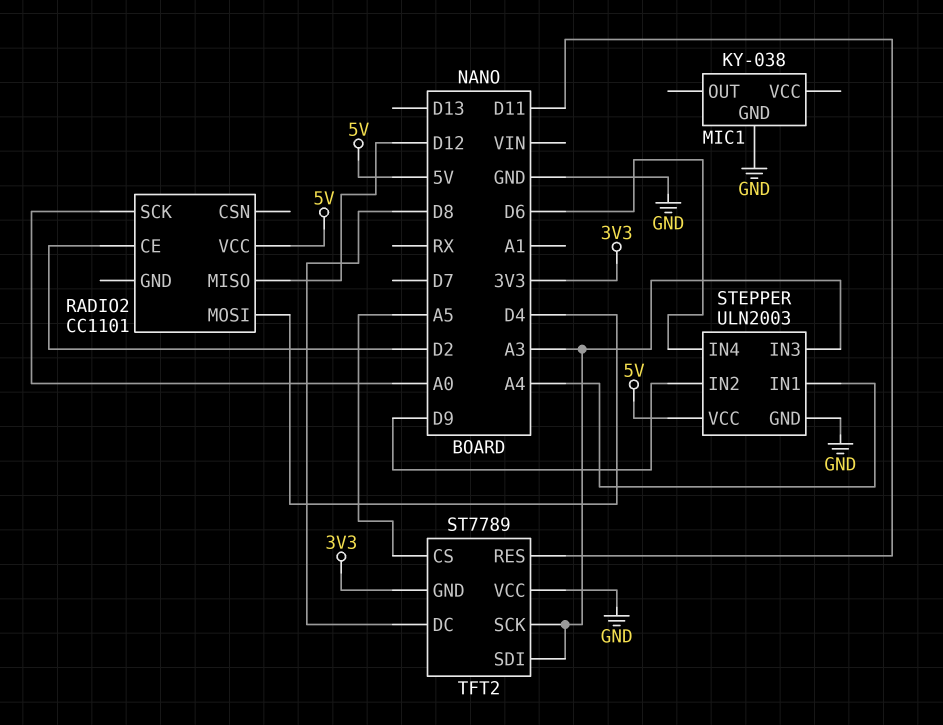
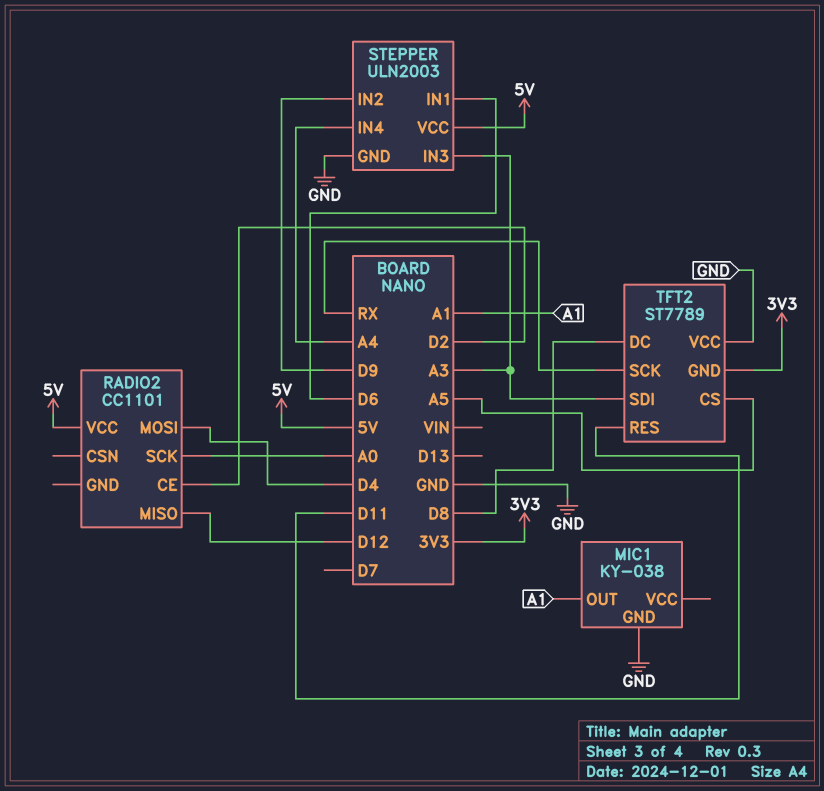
MIC1 pin OUT: none -> A1
STEPPER pin IN1: A4 -> D6
STEPPER pin IN4: D6 -> A4
TFT2 pin SCK: A3 -> RX

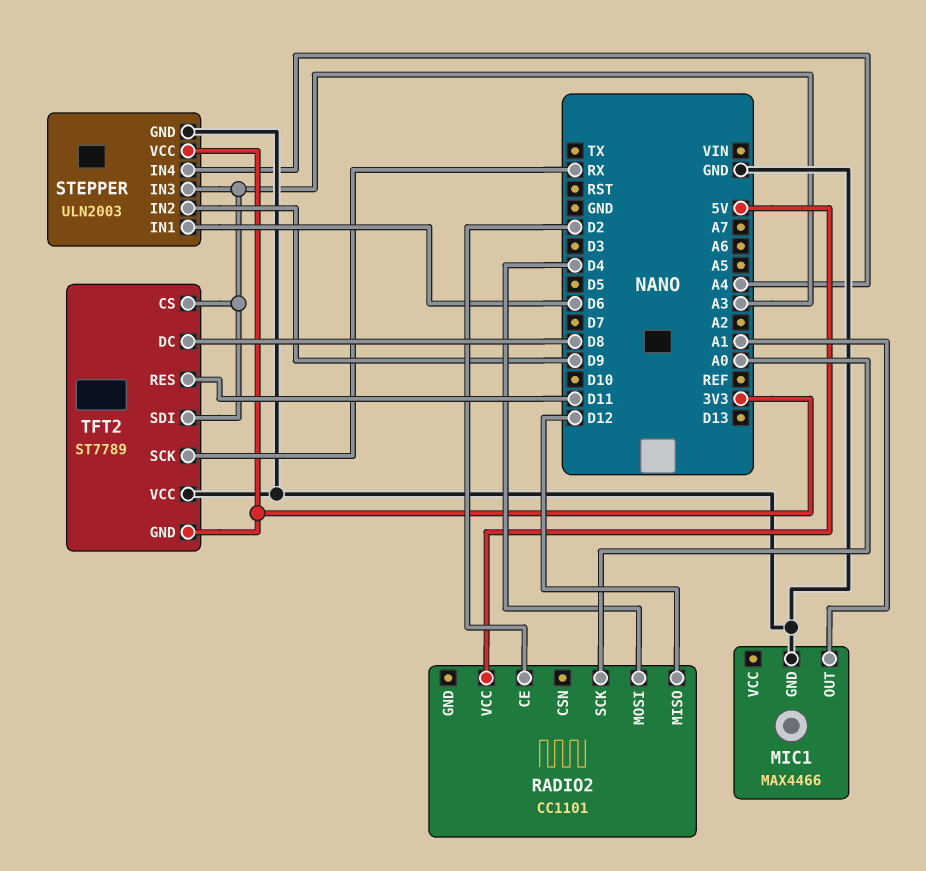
MIC1: KY-038 -> MAX4466
STEPPER pin VCC: 5V -> 3V3
TFT2 pin CS: A5 -> A3

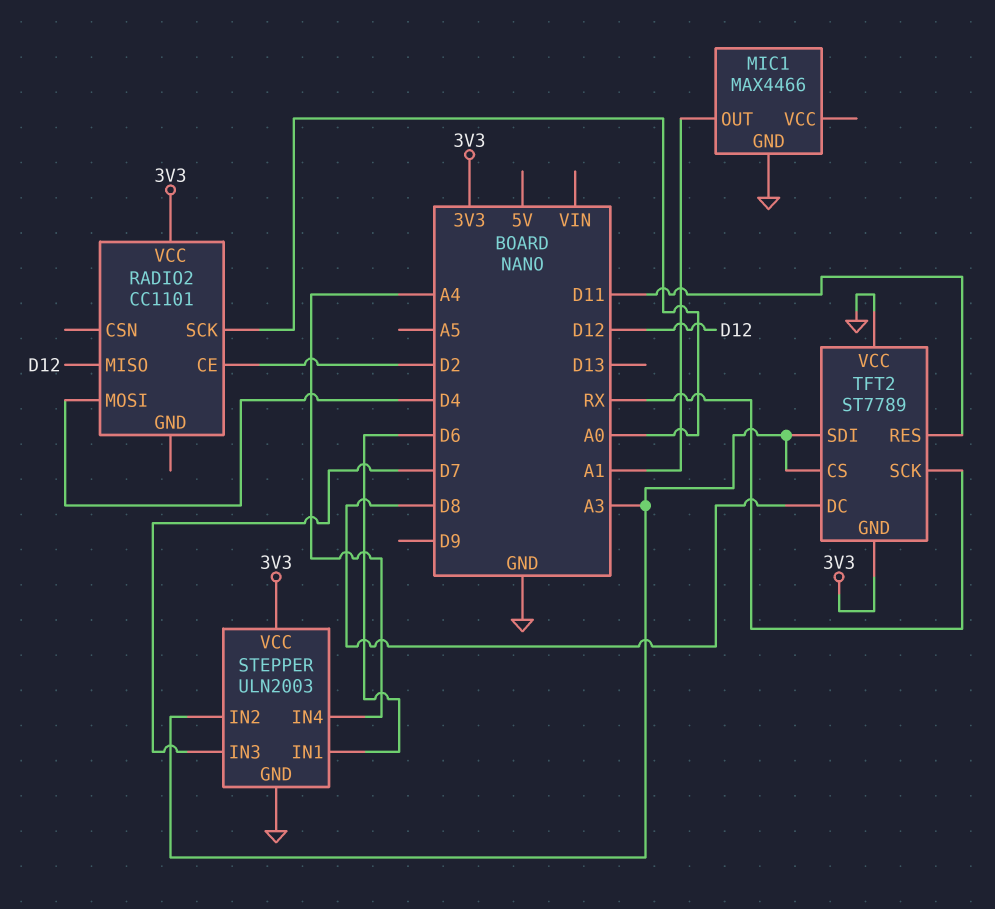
RADIO2 pin VCC: 5V -> 3V3
STEPPER pin IN2: D9 -> A3
STEPPER pin IN3: A3 -> D7

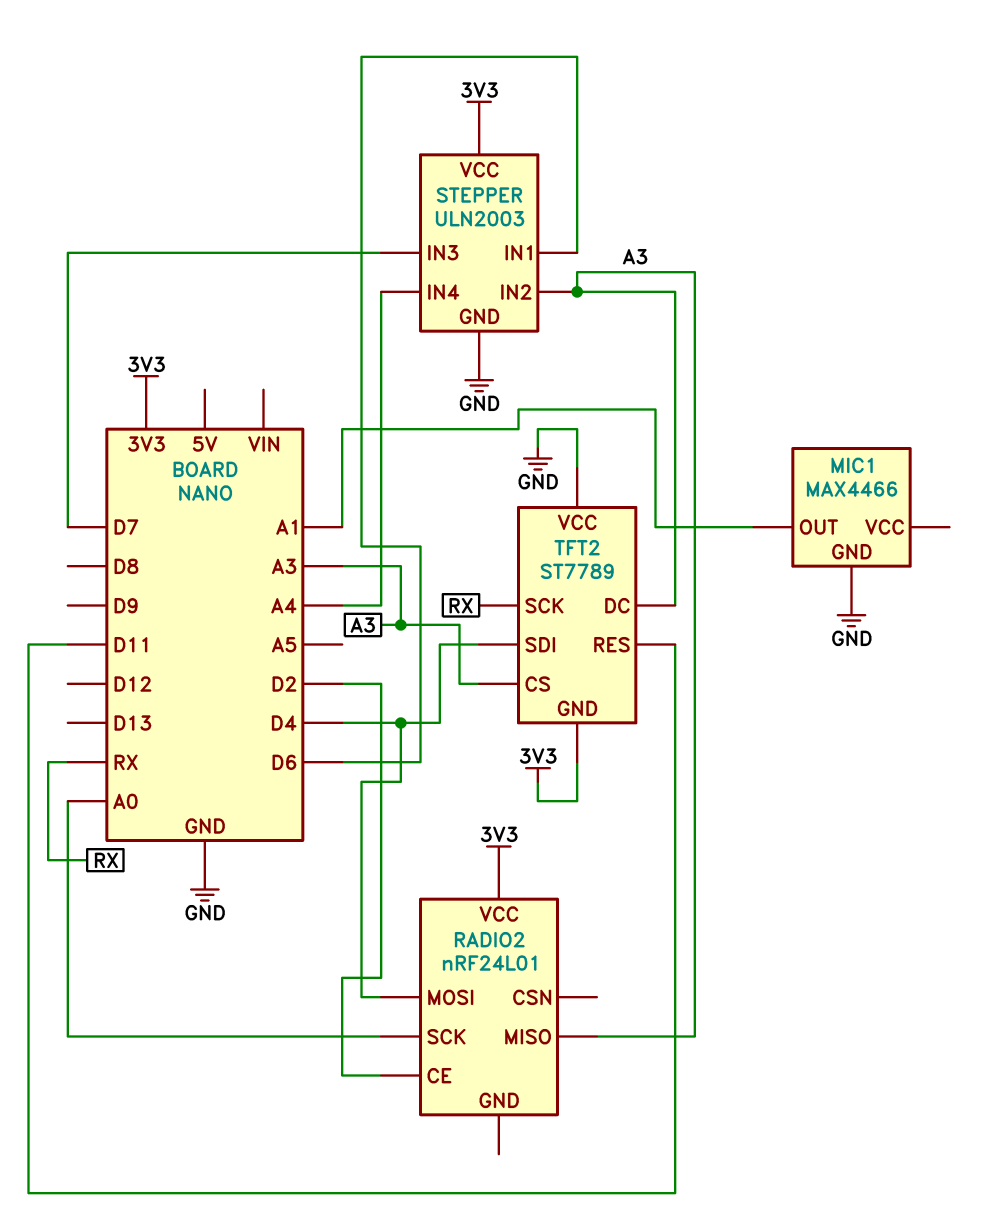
RADIO2: CC1101 -> nRF24L01
RADIO2 pin MISO: D12 -> A3
TFT2 pin DC: D8 -> A3
TFT2 pin SDI: A3 -> D4

